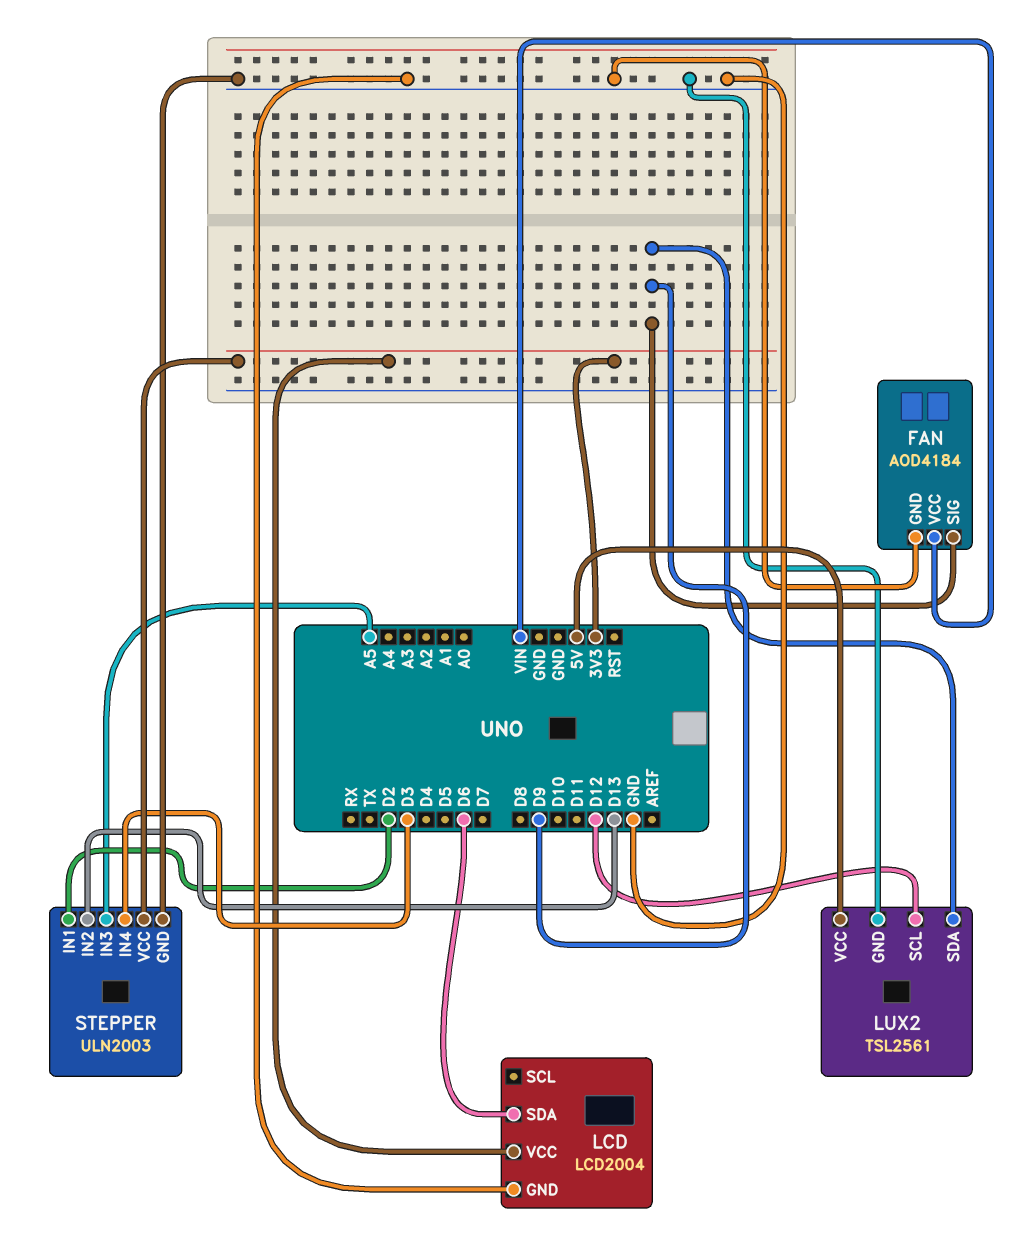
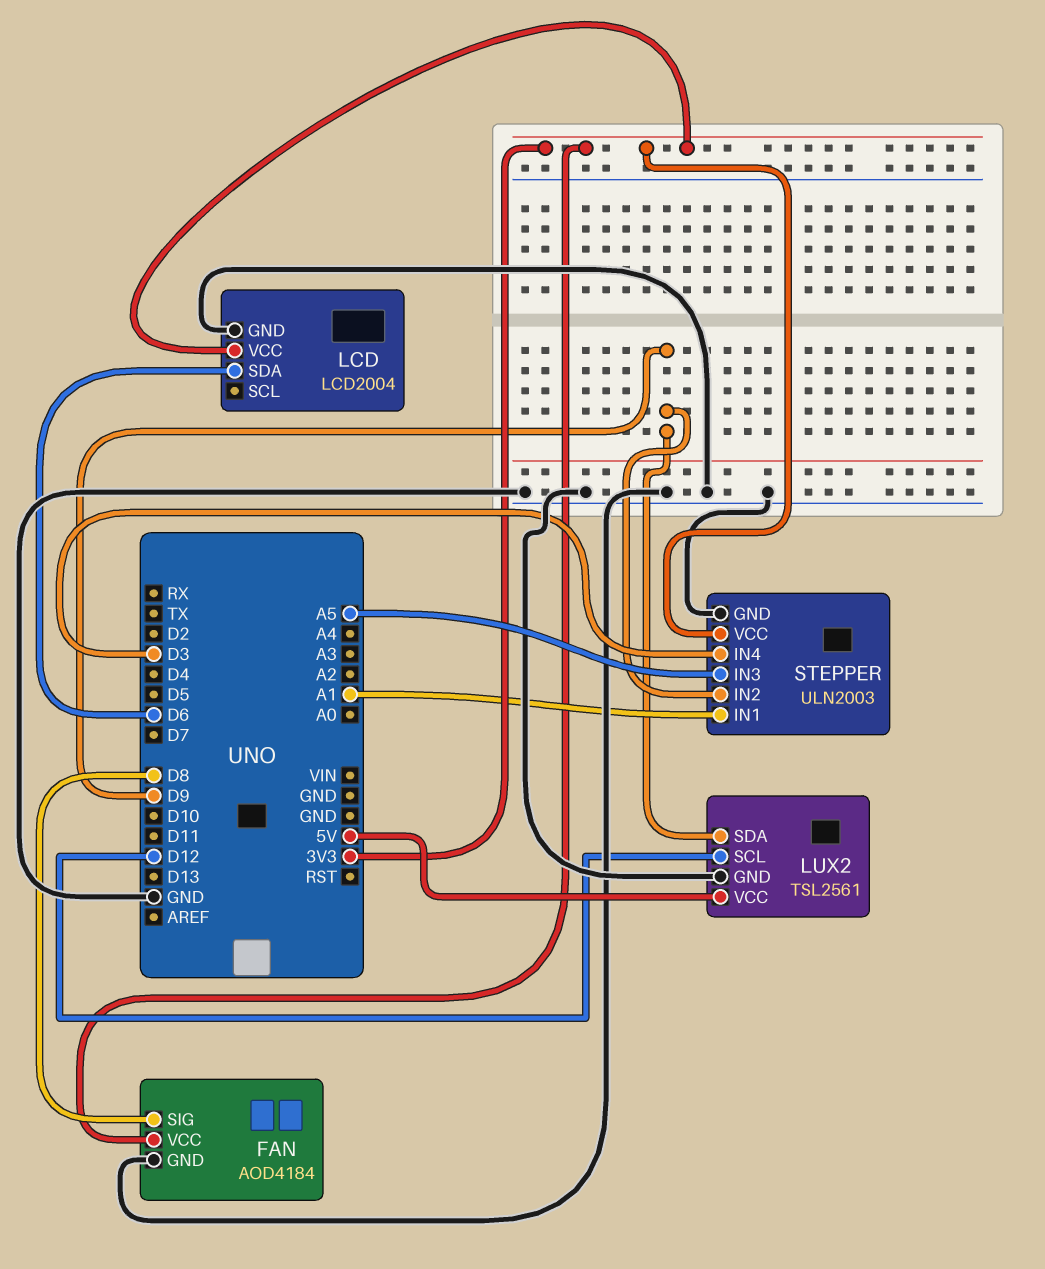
FAN pin SIG: D9 -> D8
FAN pin VCC: VIN -> 3V3
STEPPER pin IN1: D2 -> A1
STEPPER pin IN2: D13 -> D9

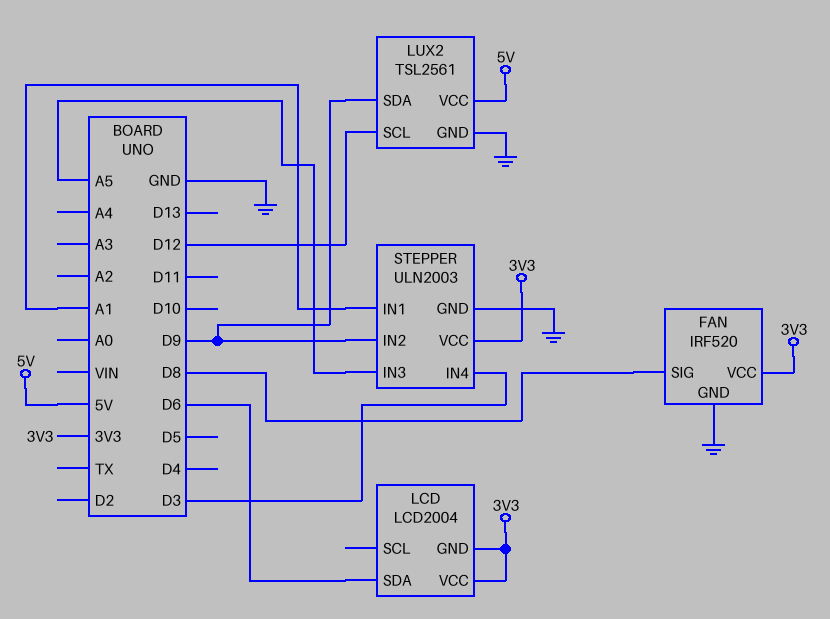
FAN: AOD4184 -> IRF520
LCD pin GND: GND -> 3V3

